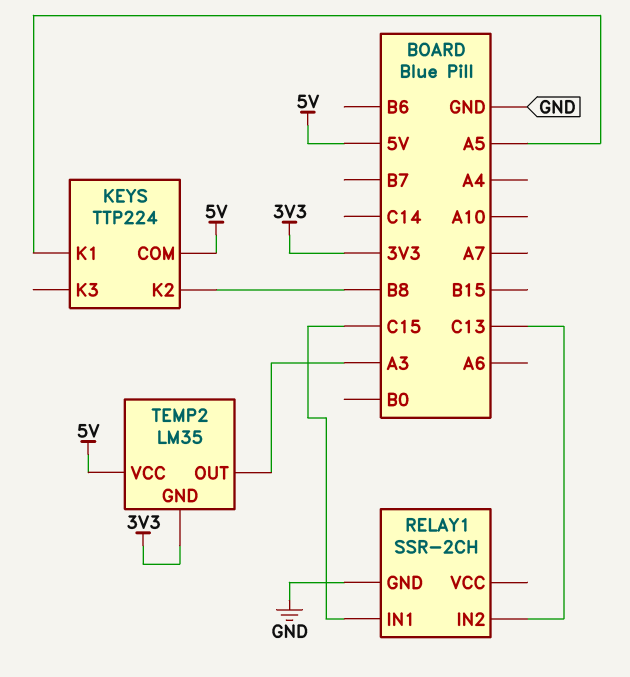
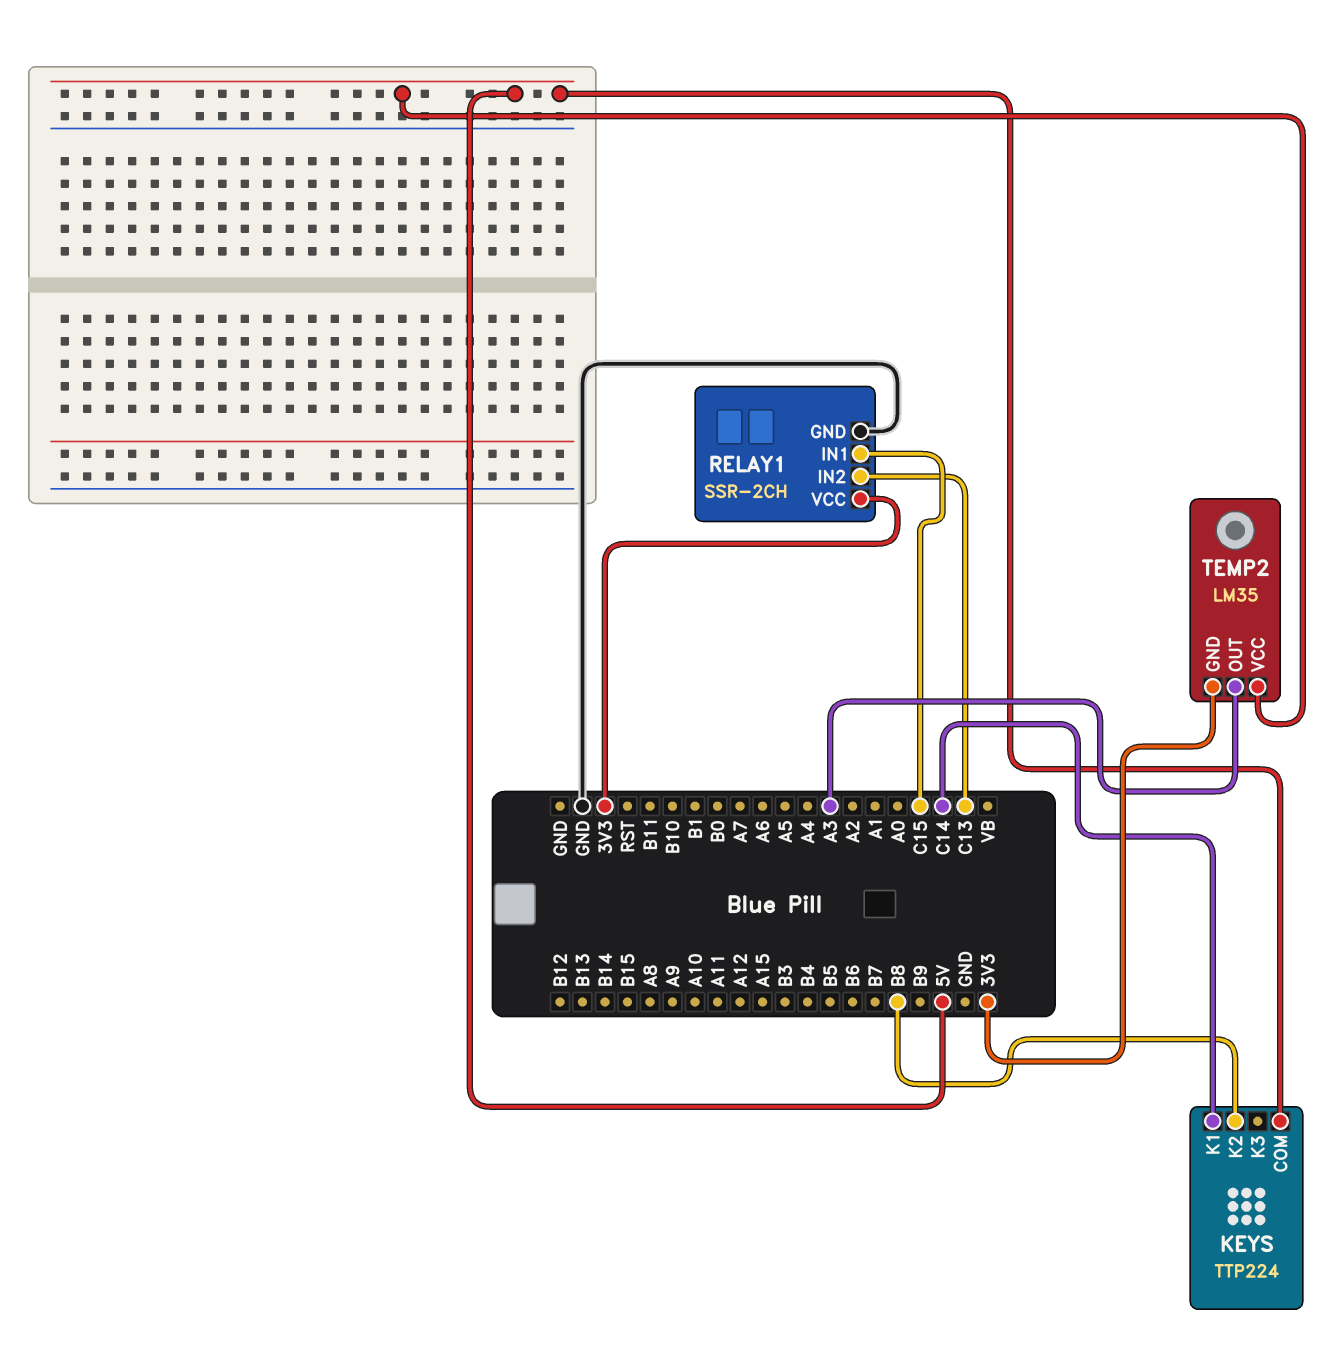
KEYS pin K1: A5 -> C14
RELAY1 pin VCC: none -> 3V3

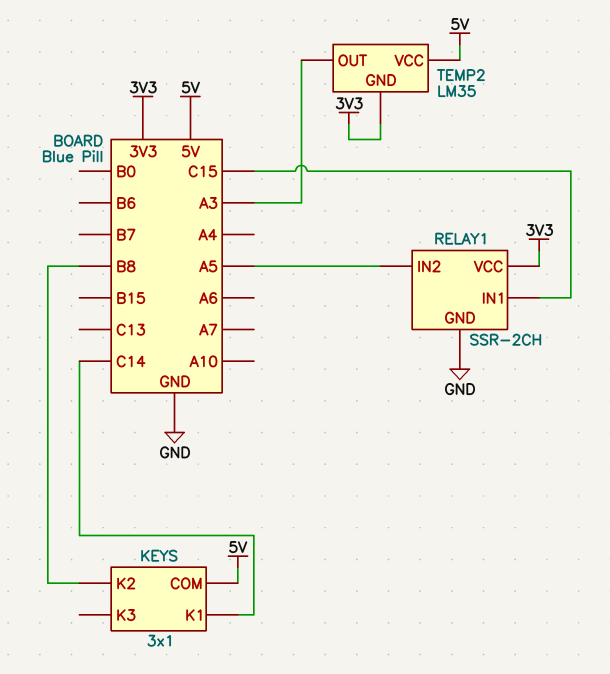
KEYS: TTP224 -> 3x1
RELAY1 pin IN2: C13 -> A5

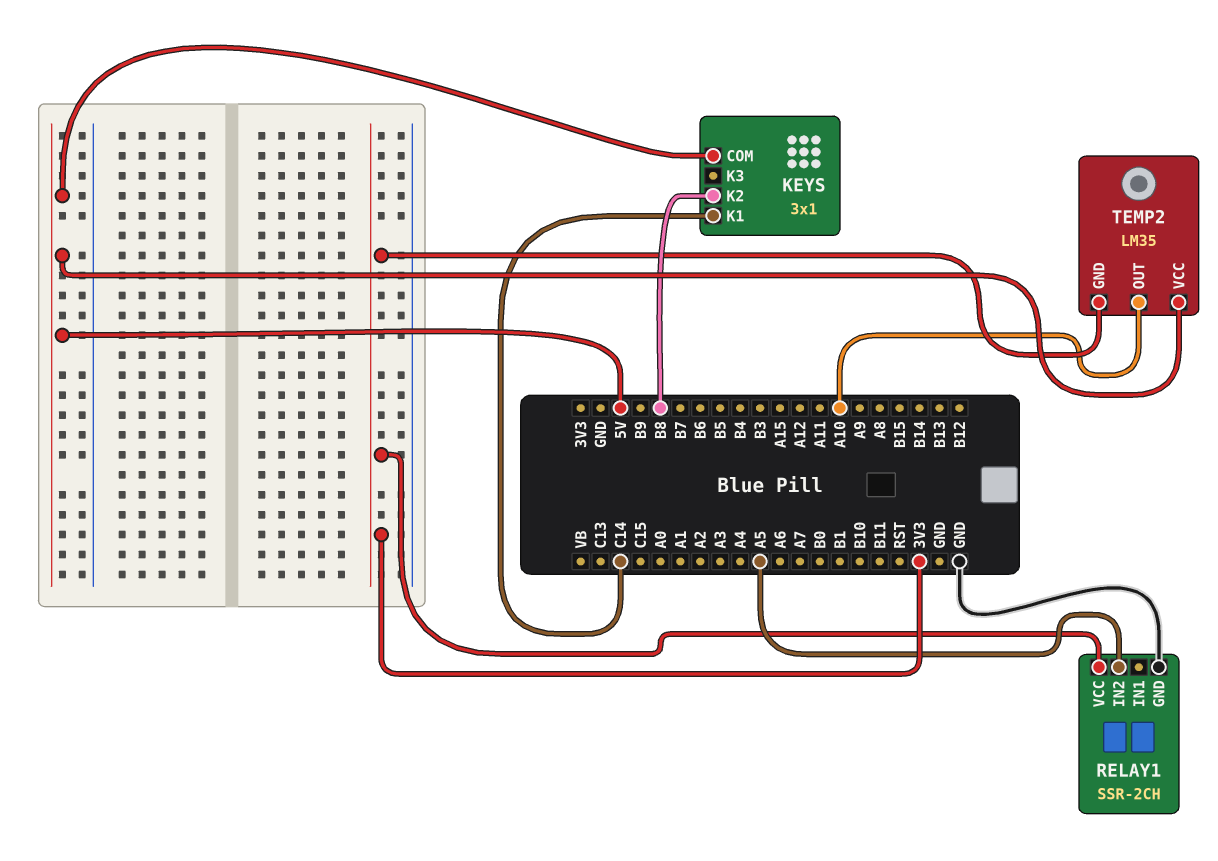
RELAY1 pin IN1: C15 -> none
TEMP2 pin OUT: A3 -> A10

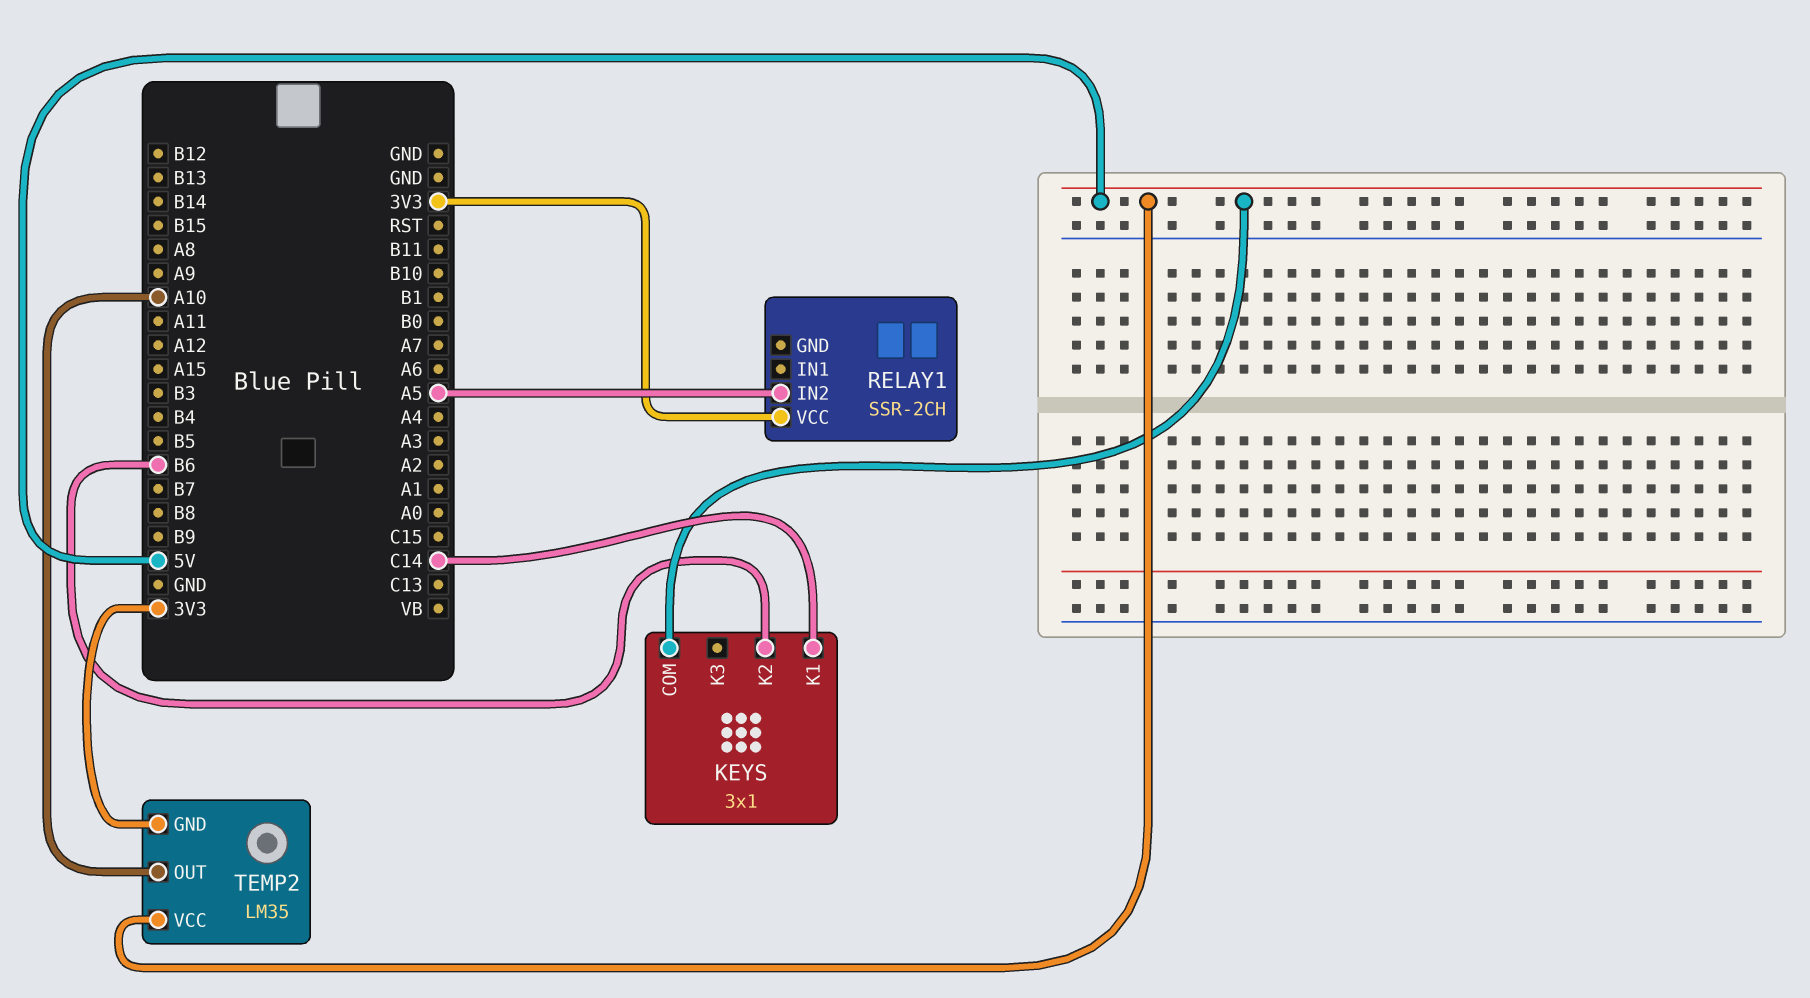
KEYS pin K2: B8 -> B6
RELAY1 pin GND: GND -> none

